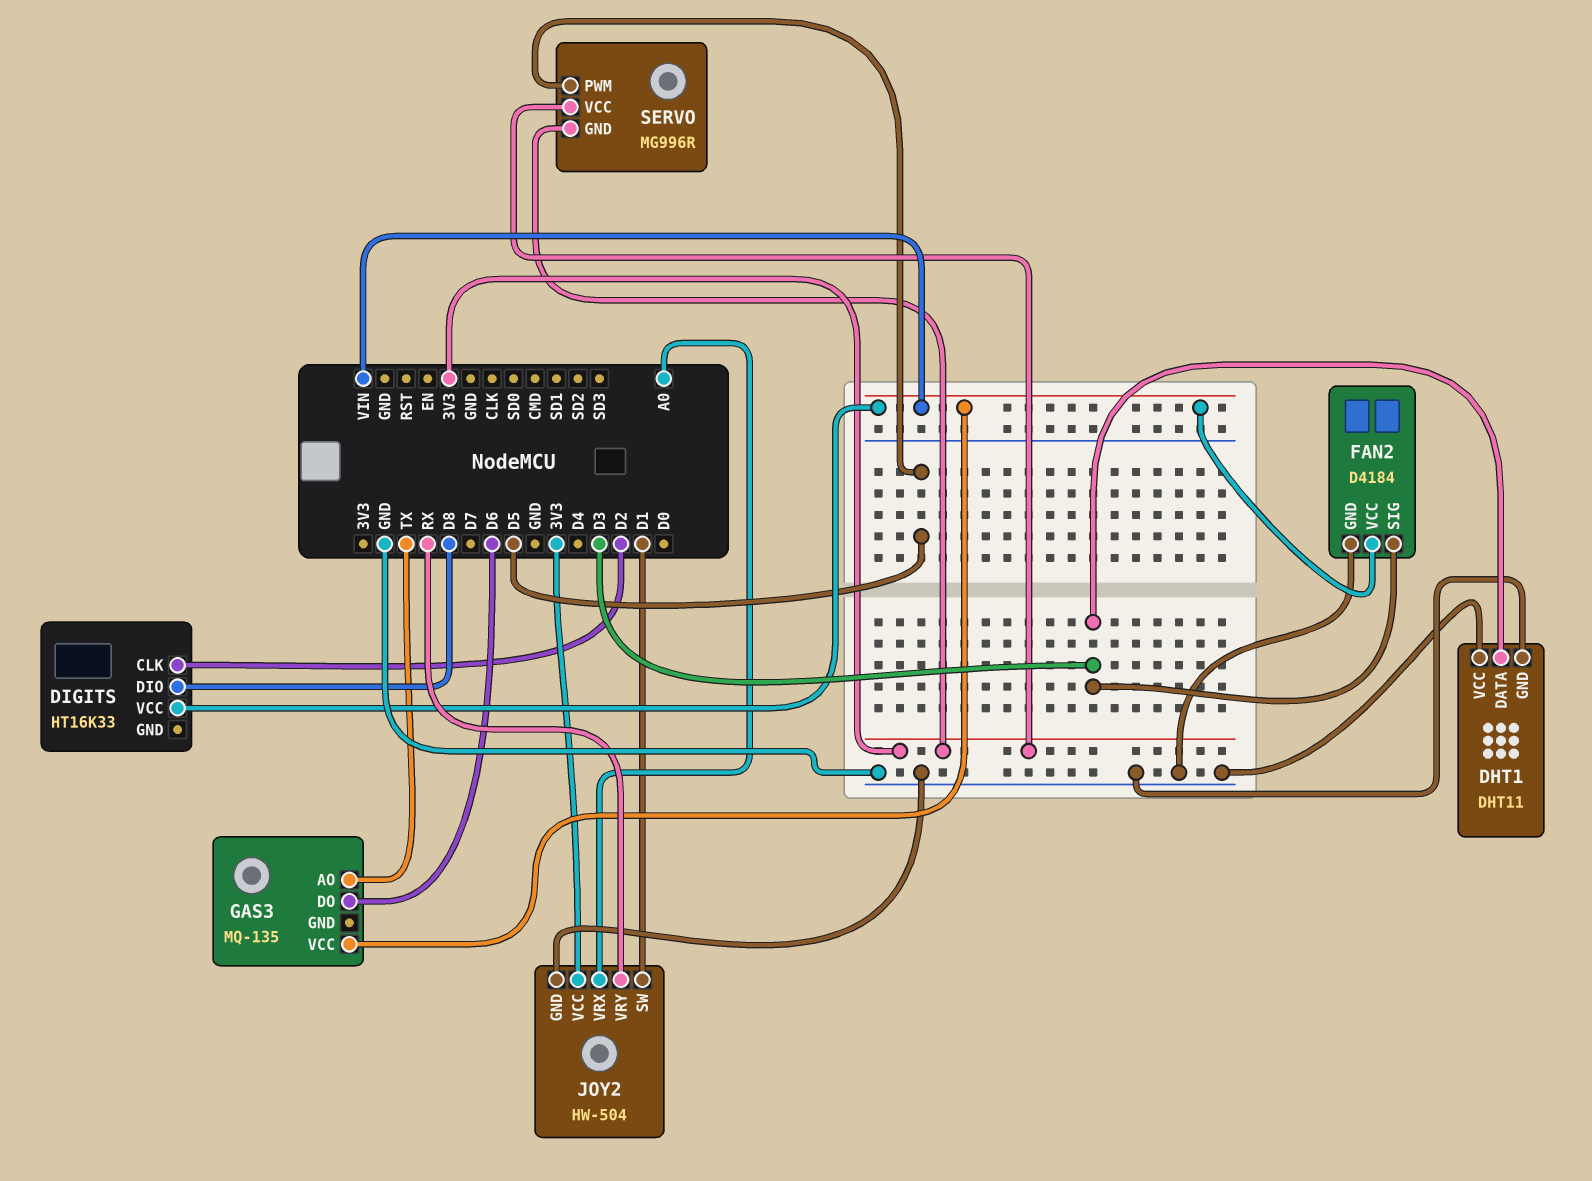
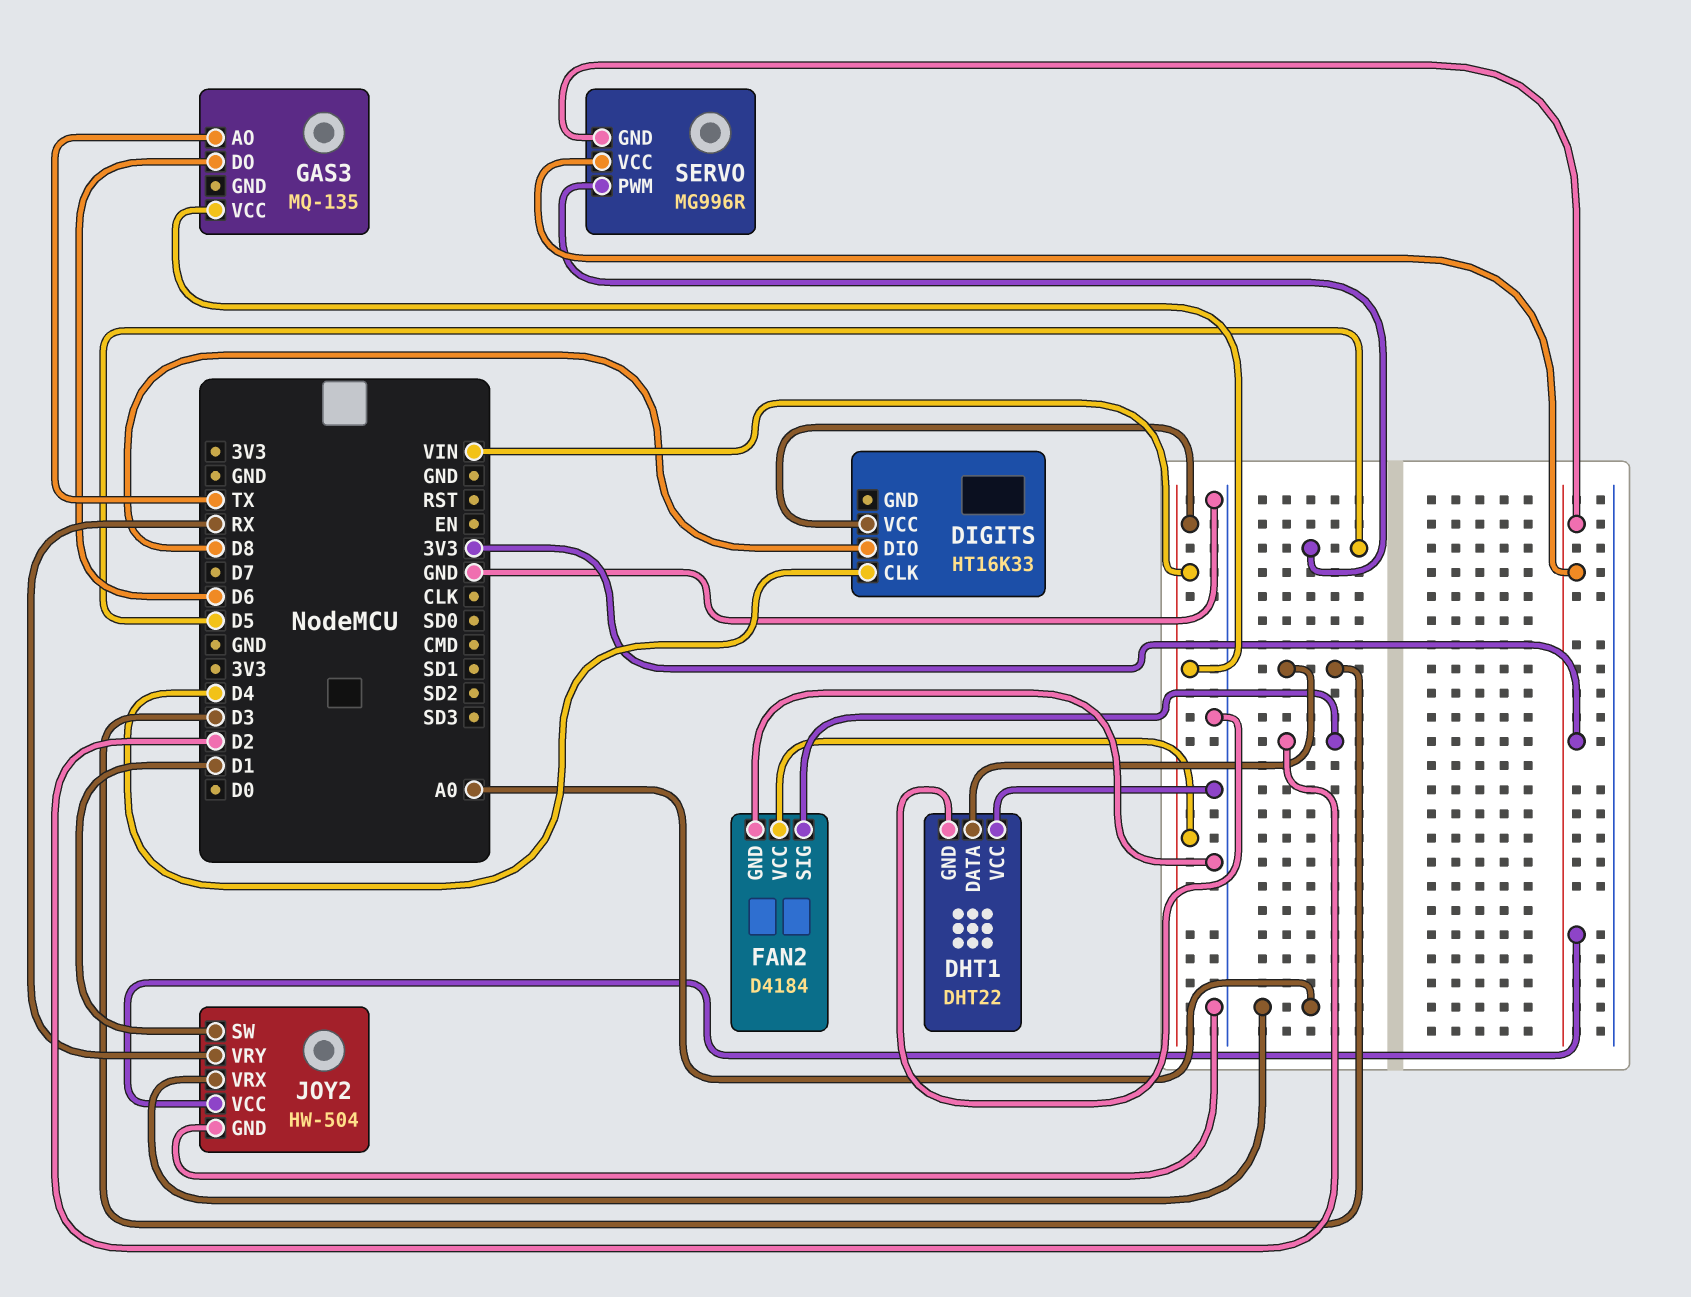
DHT1: DHT11 -> DHT22
DIGITS pin CLK: D2 -> D4
FAN2 pin SIG: D3 -> D2

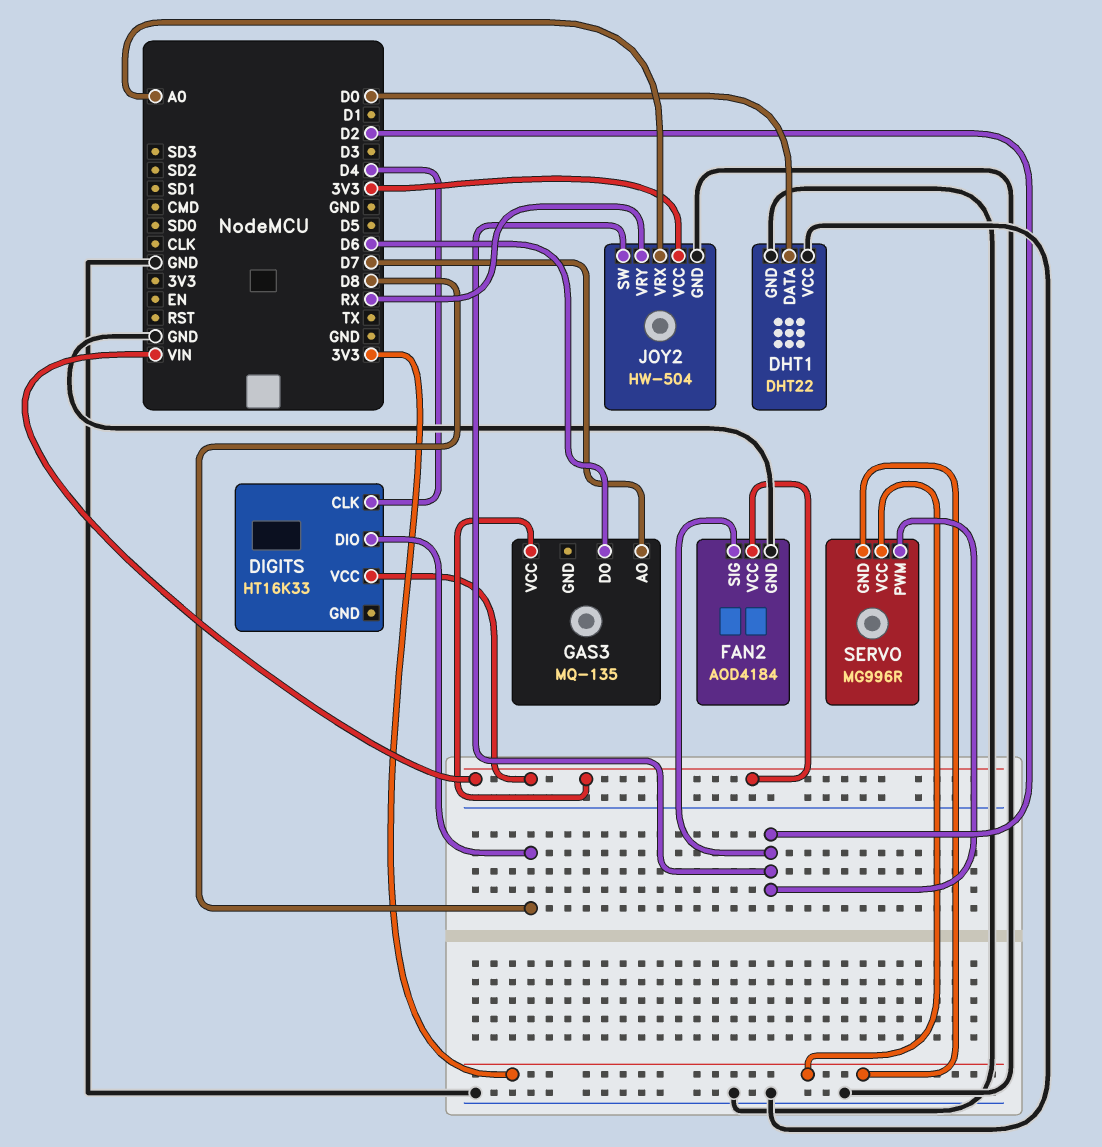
DHT1 pin DATA: D3 -> D0
FAN2: D4184 -> AOD4184
GAS3 pin AO: TX -> D7
JOY2 pin SW: D1 -> D2
SERVO pin PWM: D5 -> D2

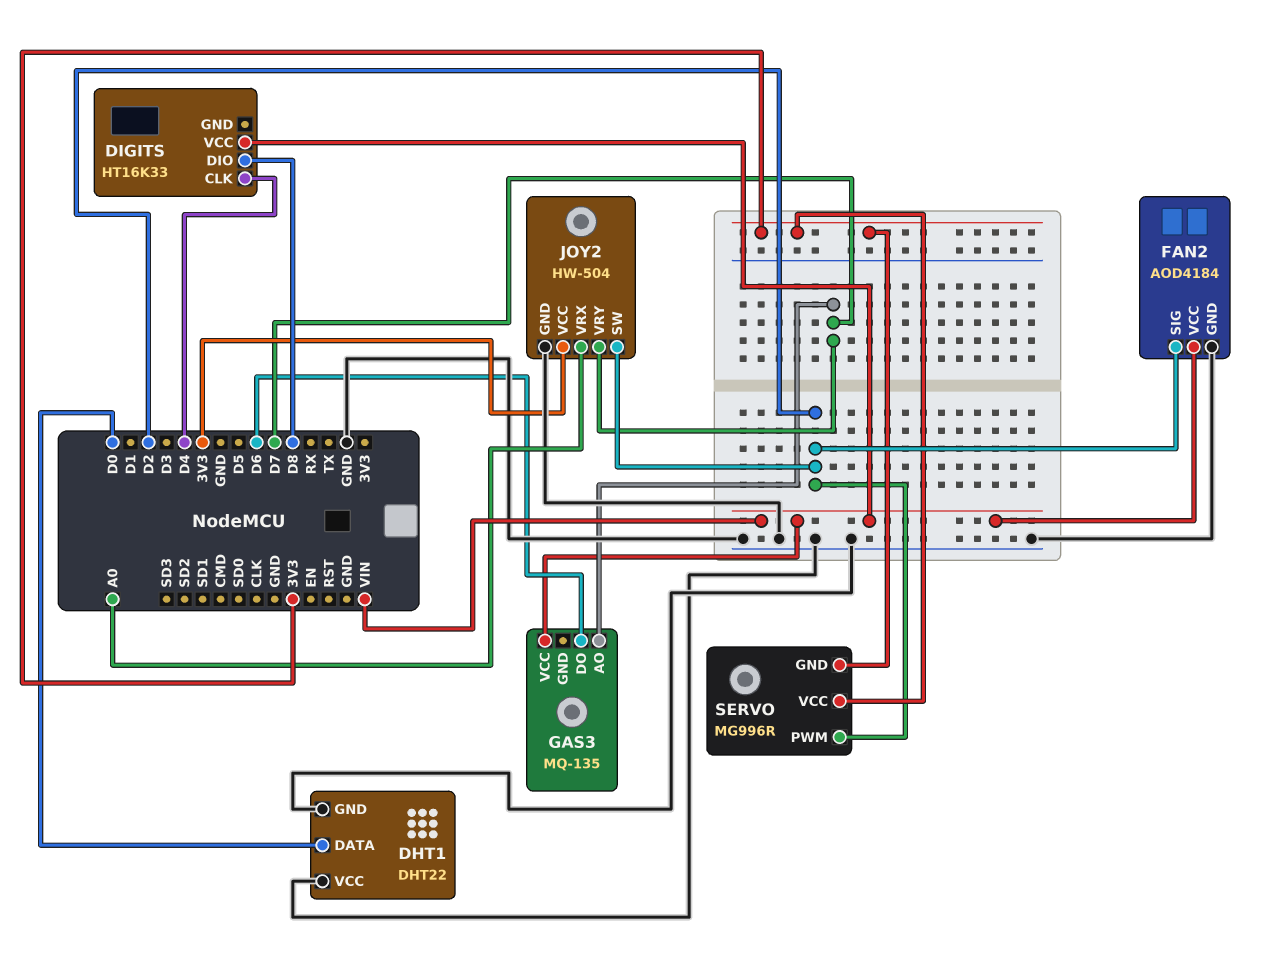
JOY2 pin VRY: RX -> D7

